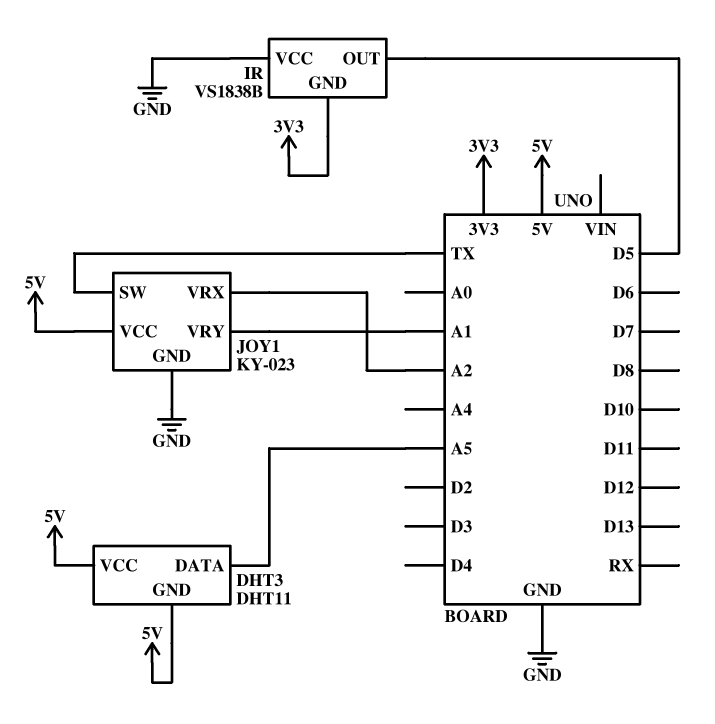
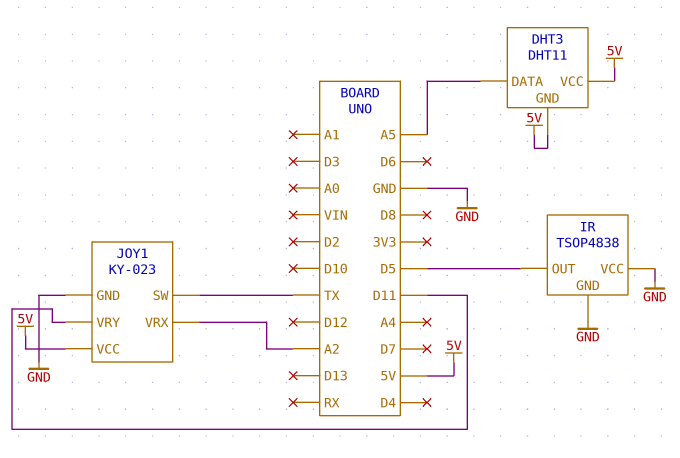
IR: VS1838B -> TSOP4838
IR pin GND: 3V3 -> GND
JOY1 pin VRY: A1 -> D11

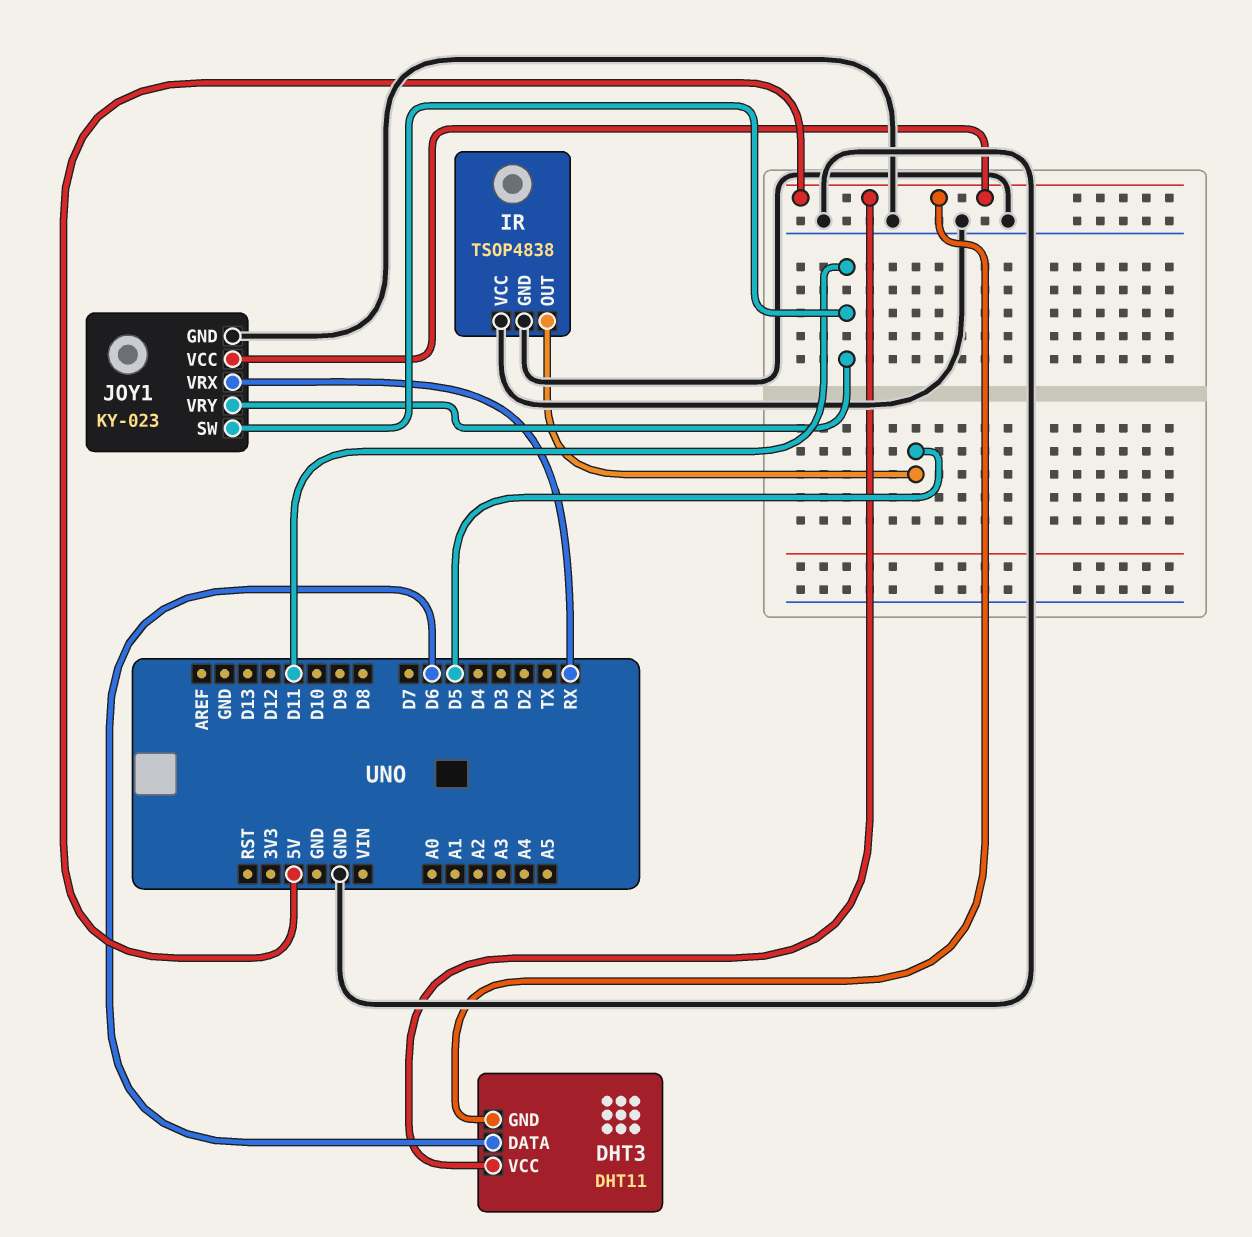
DHT3 pin DATA: A5 -> D6
JOY1 pin SW: TX -> D11
JOY1 pin VRX: A2 -> RX

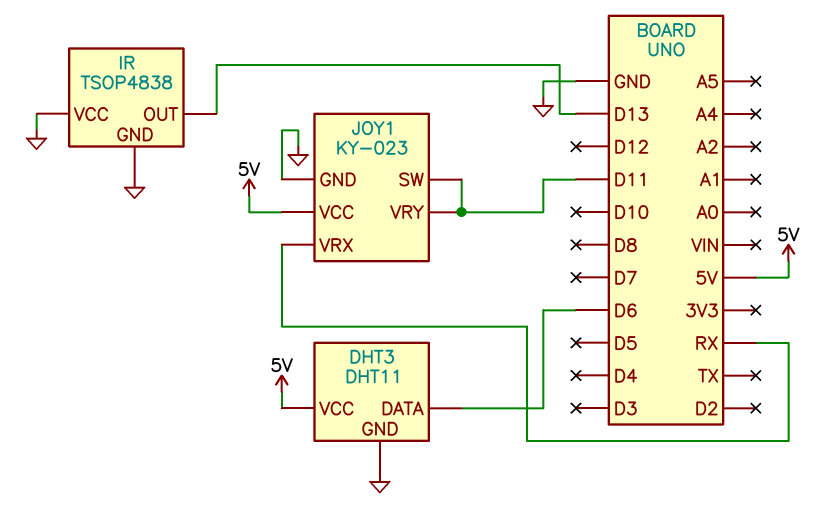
DHT3 pin GND: 5V -> GND
IR pin OUT: D5 -> D13

